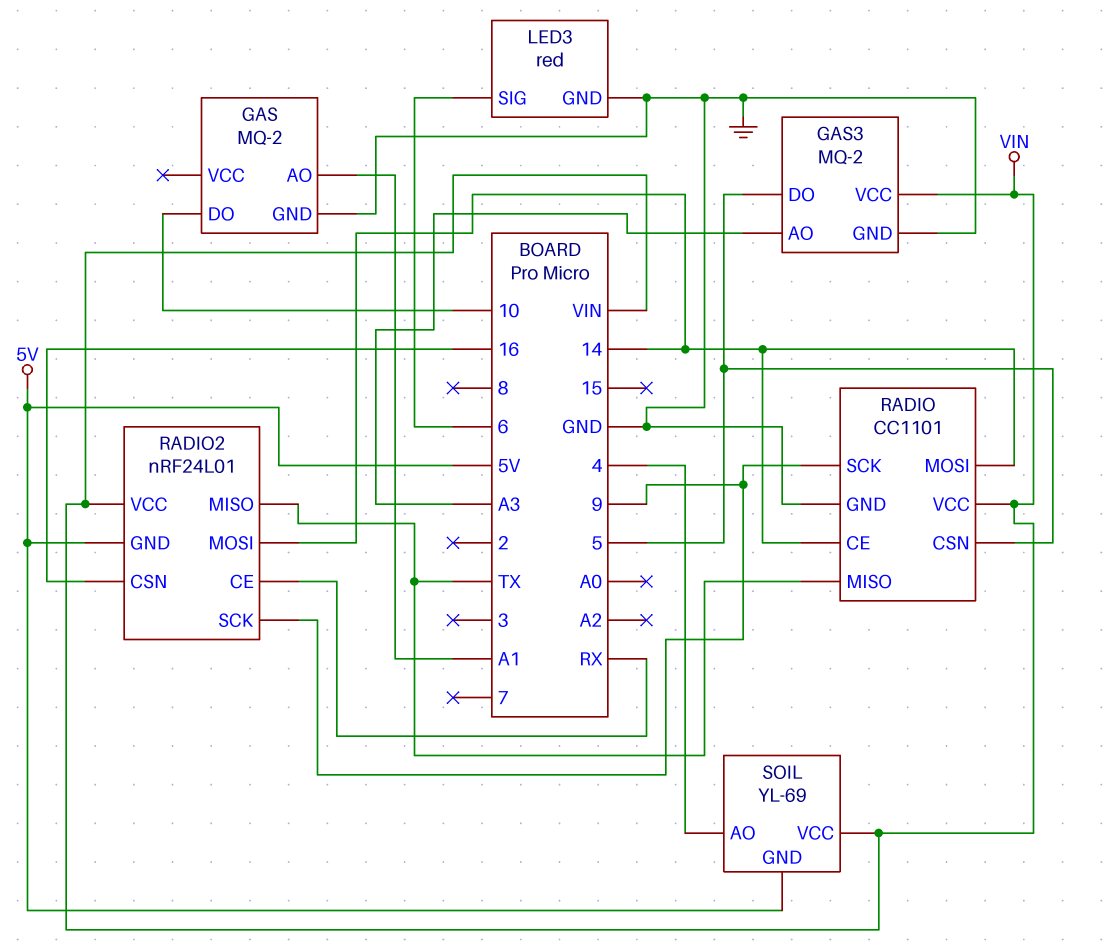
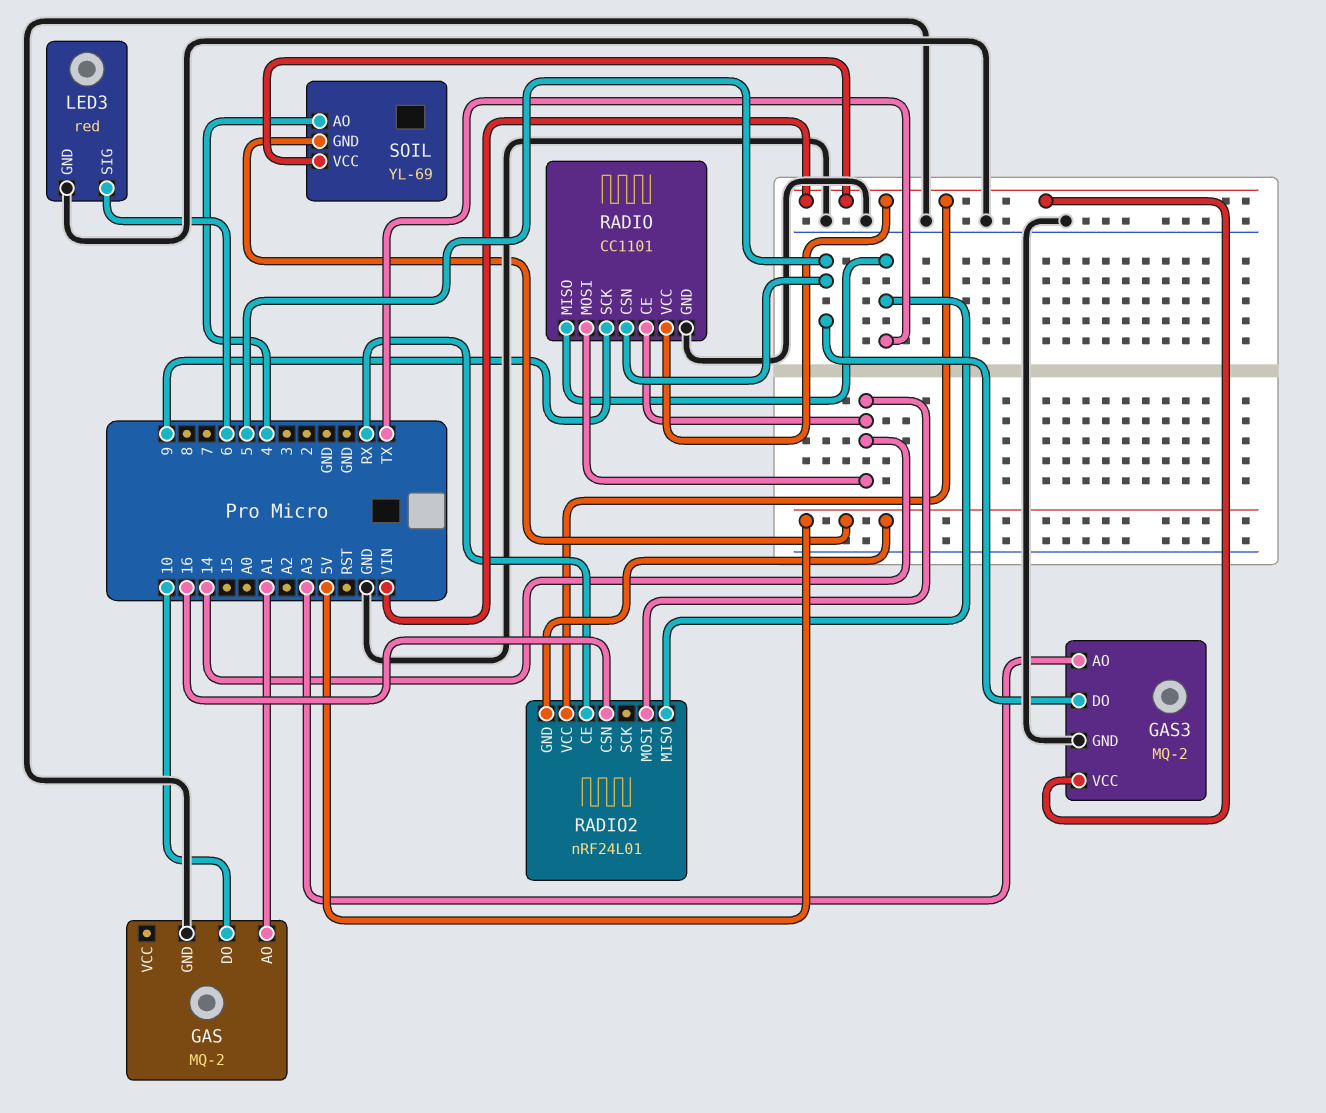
RADIO2 pin SCK: 9 -> none

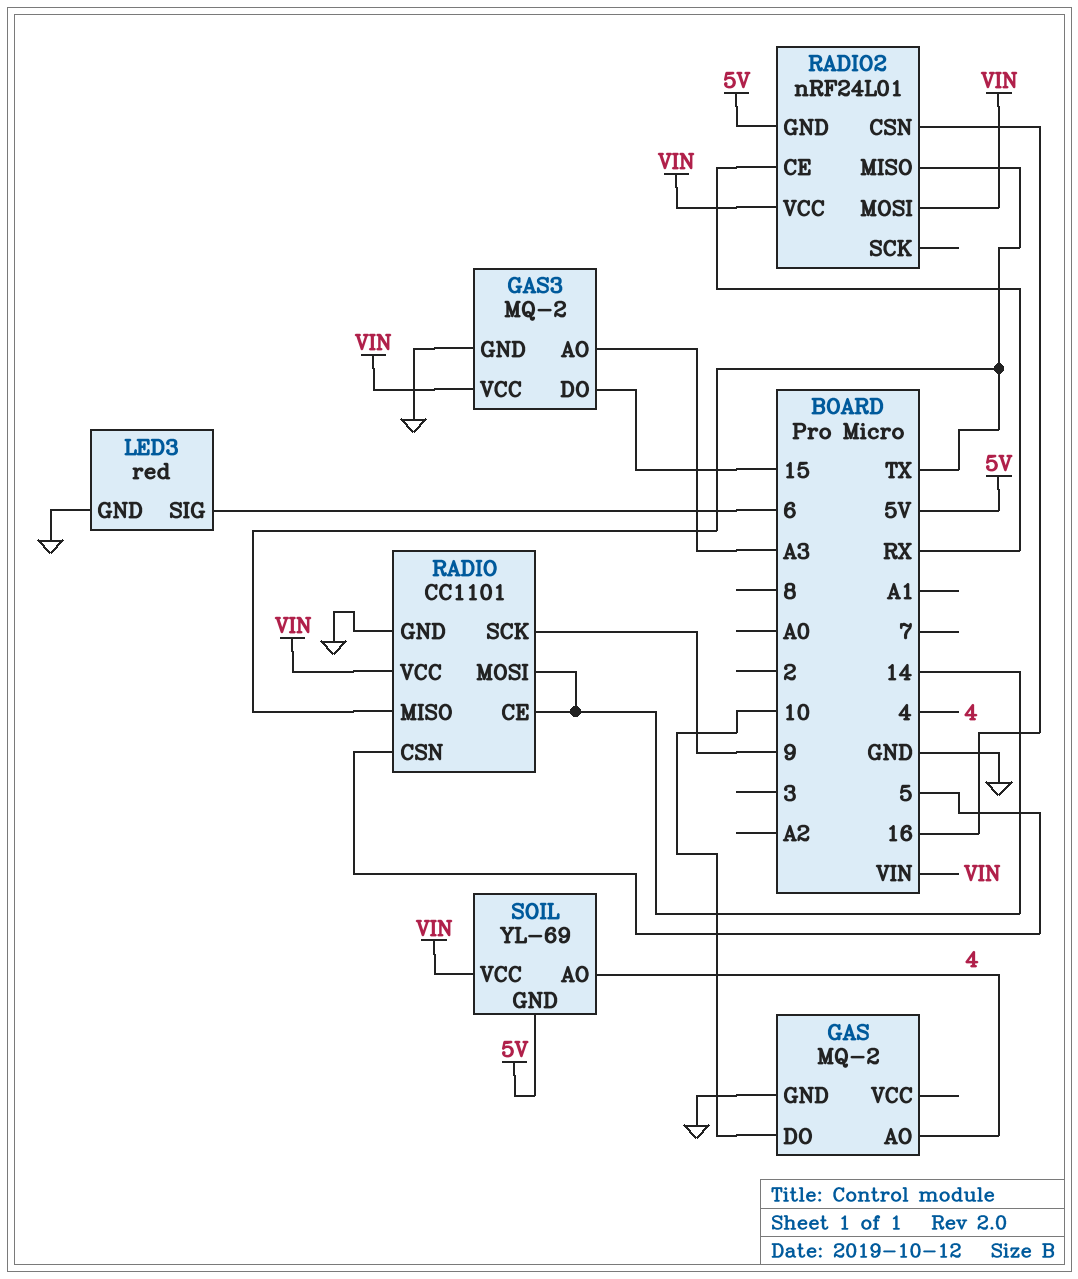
GAS pin AO: A1 -> 4
GAS3 pin DO: 5 -> 15
RADIO2 pin MOSI: 14 -> VIN

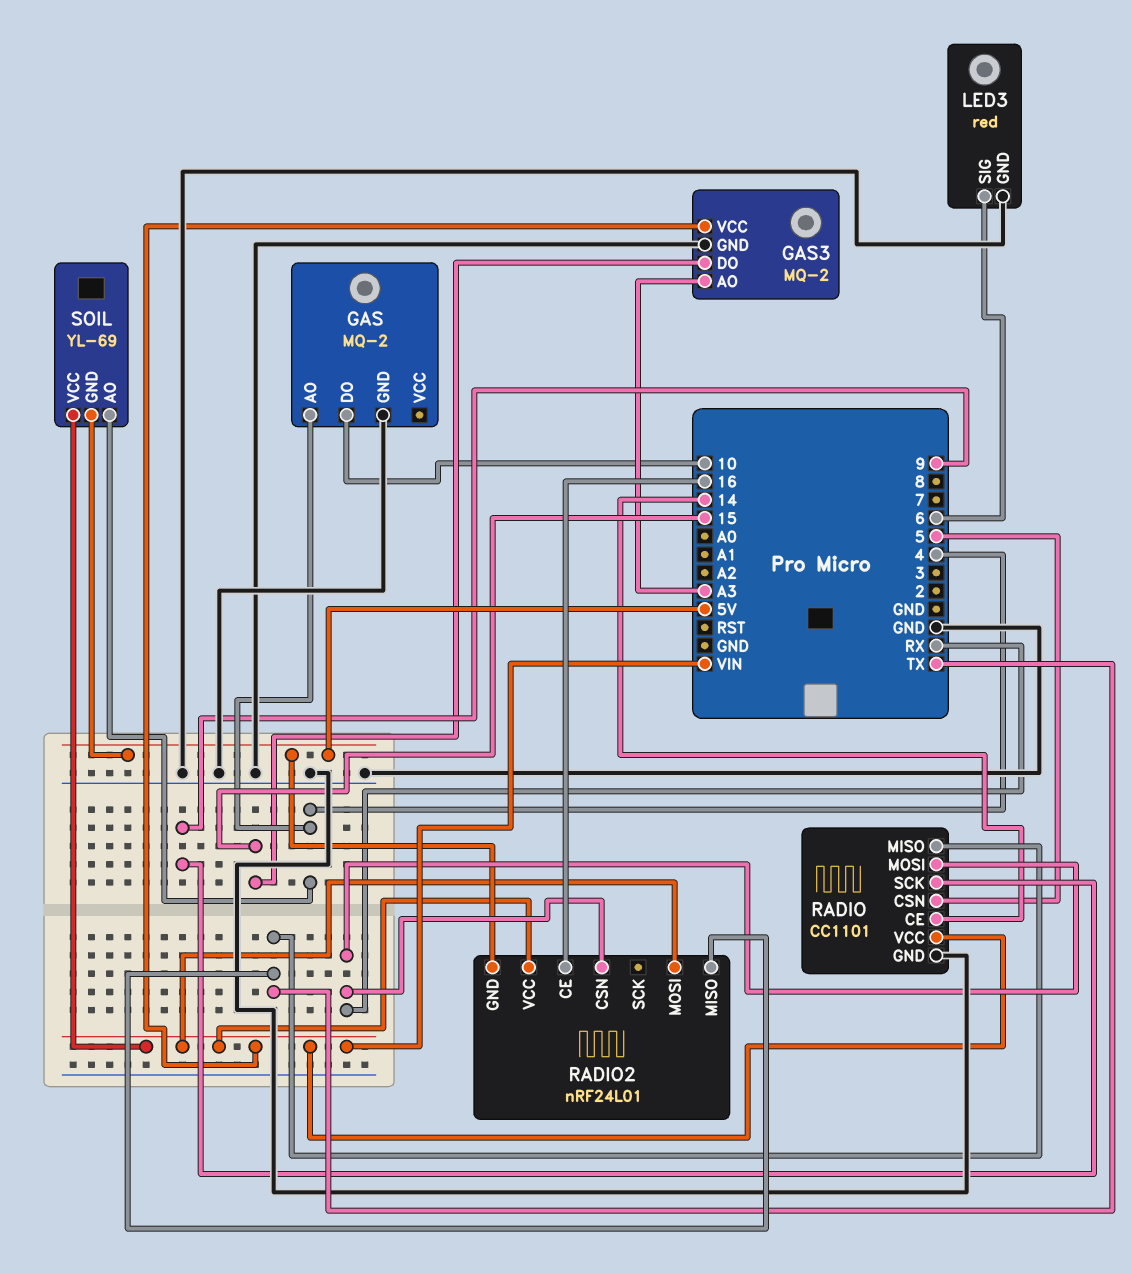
RADIO pin MOSI: 14 -> RX
RADIO2 pin CE: RX -> 16
RADIO2 pin CSN: 16 -> RX

